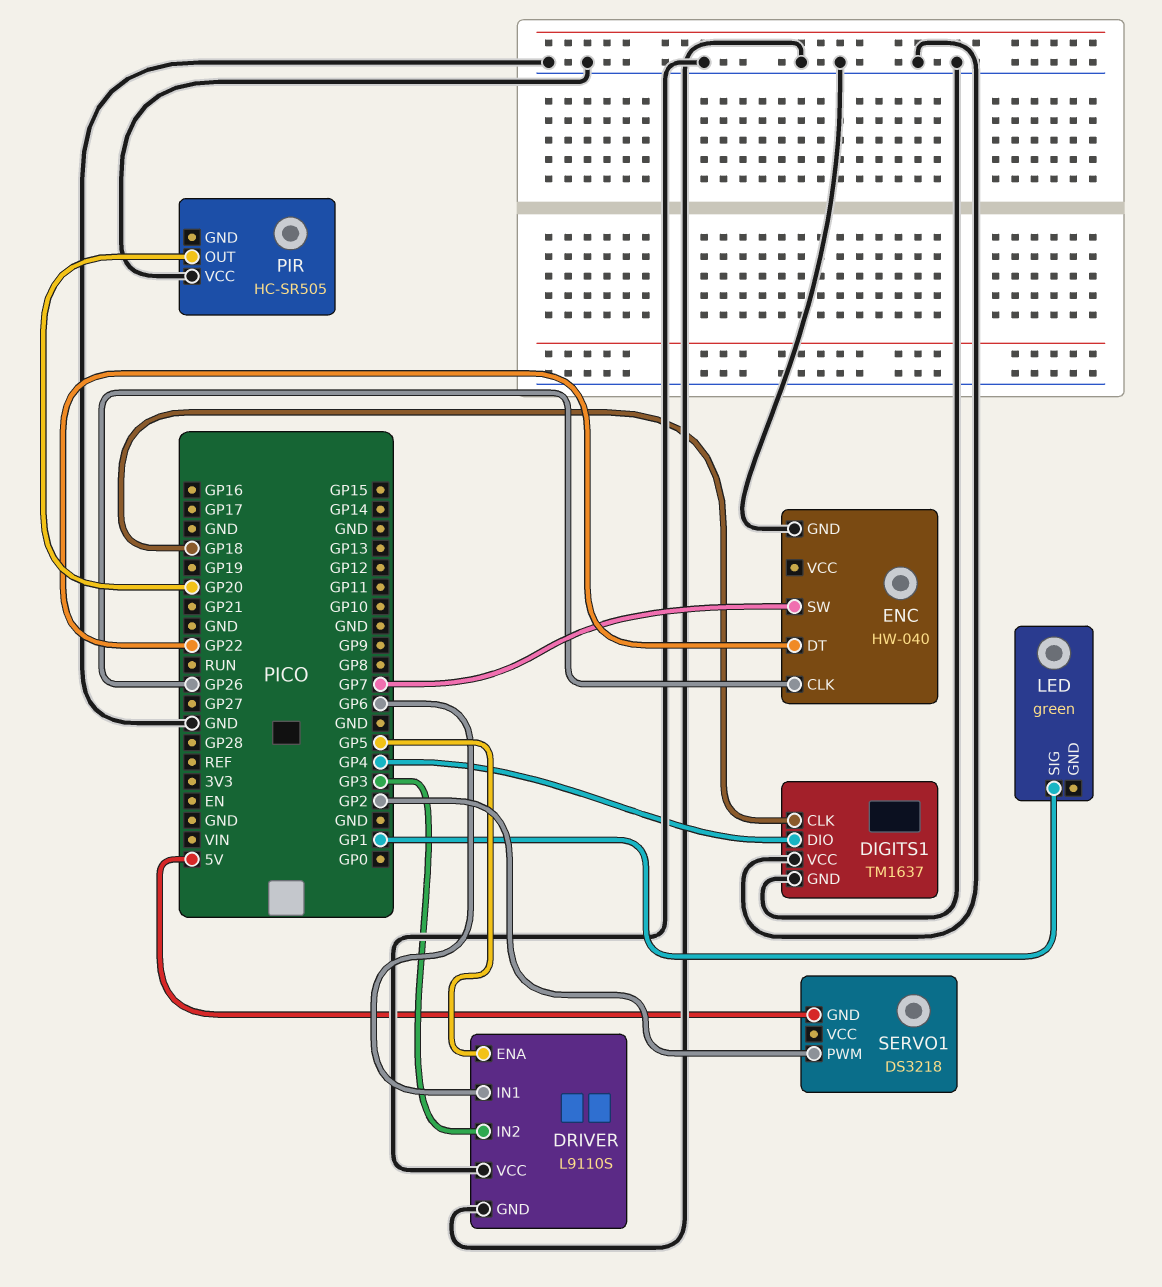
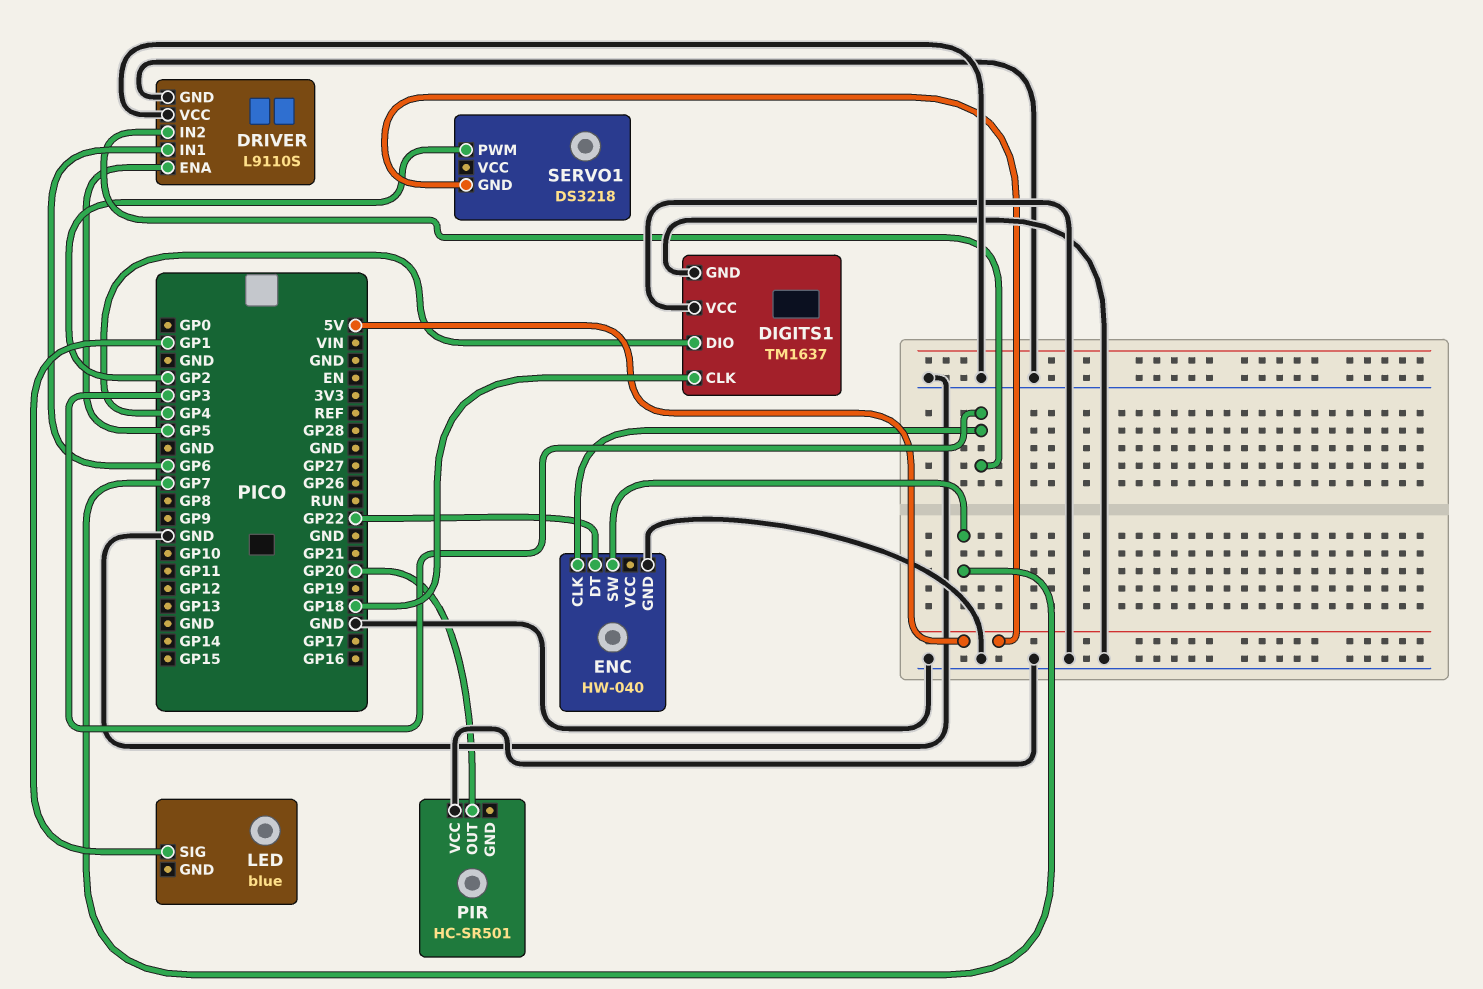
ENC pin CLK: GP26 -> GP3
LED: green -> blue
PIR: HC-SR505 -> HC-SR501

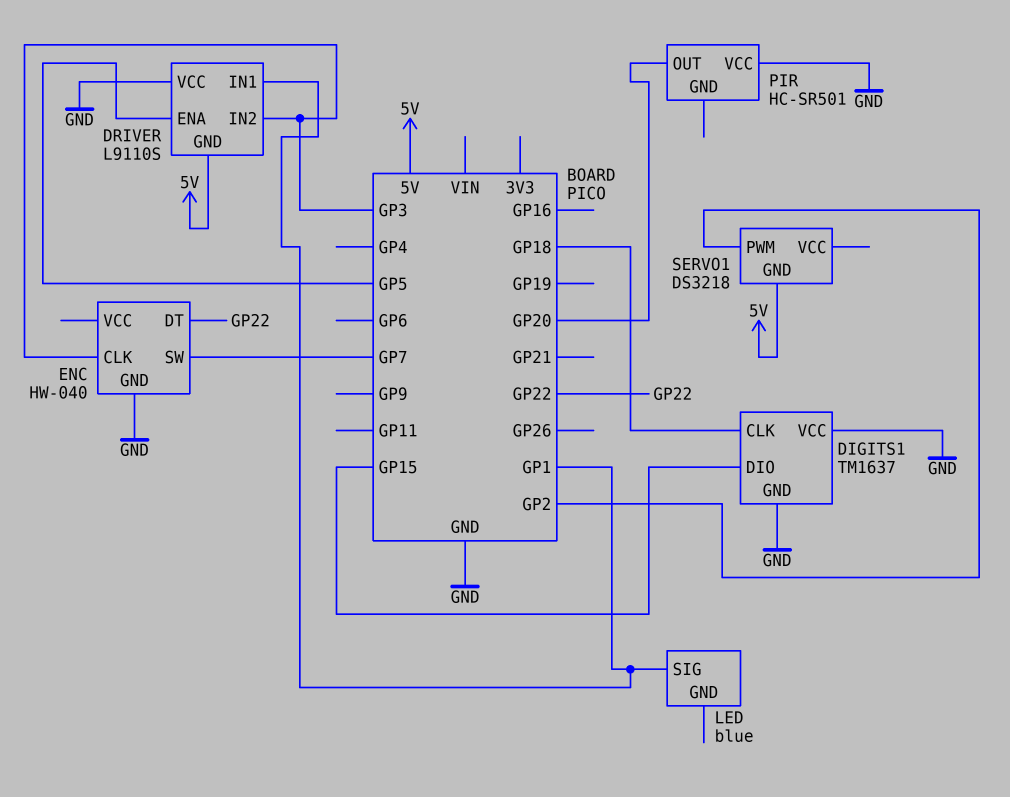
DIGITS1 pin DIO: GP4 -> GP15
DRIVER pin GND: GND -> 5V
DRIVER pin IN1: GP6 -> GP1

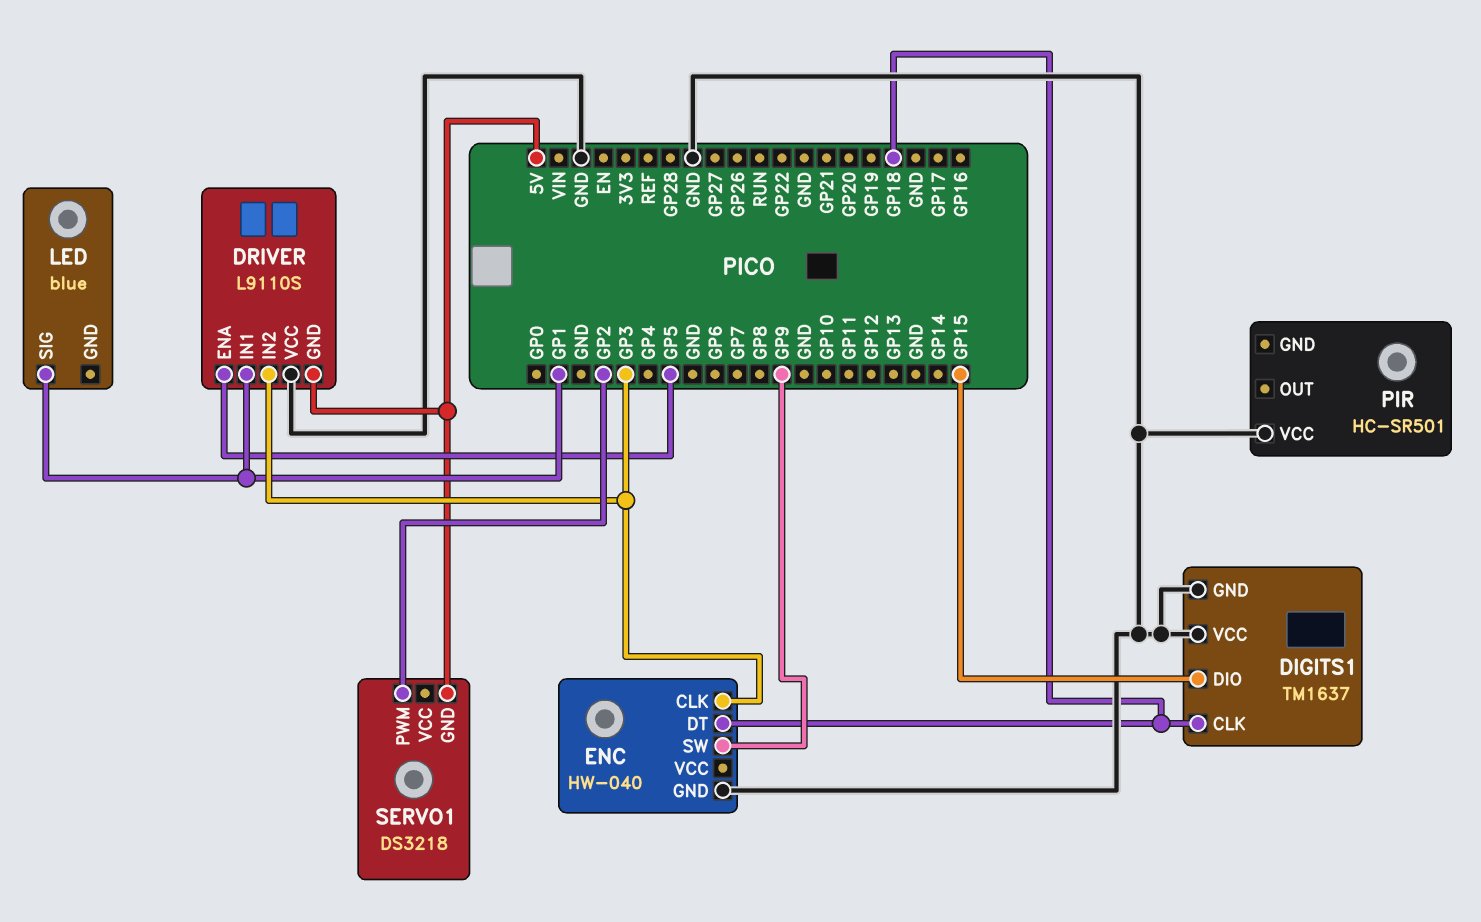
ENC pin DT: GP22 -> GP18
ENC pin SW: GP7 -> GP9
PIR pin OUT: GP20 -> none

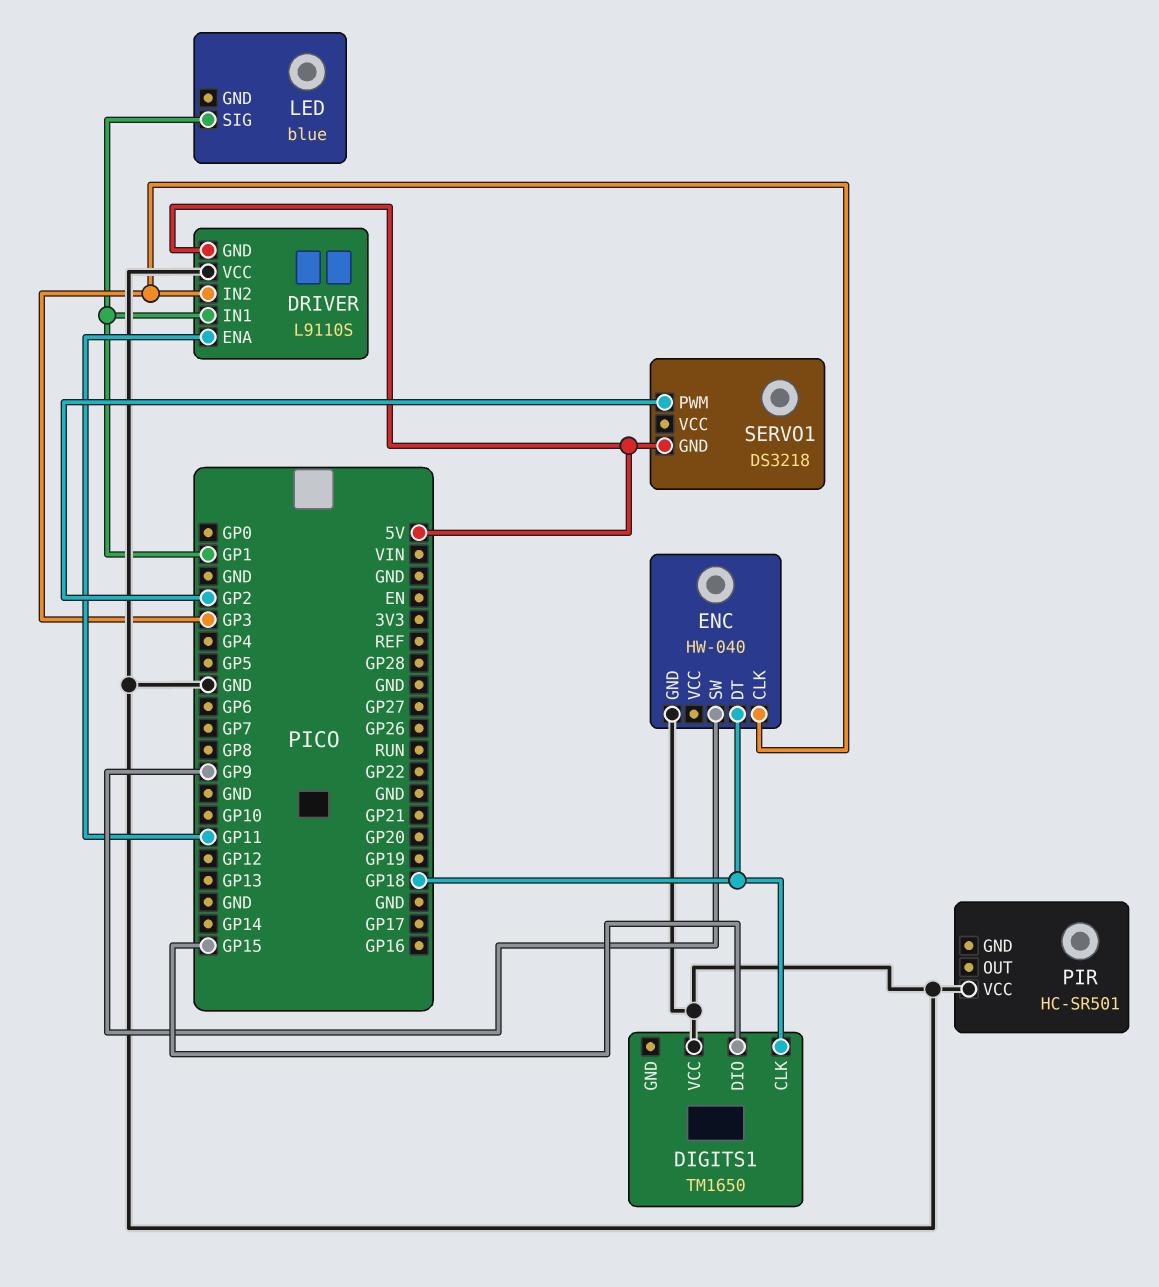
DIGITS1: TM1637 -> TM1650
DIGITS1 pin GND: GND -> none
DRIVER pin ENA: GP5 -> GP11

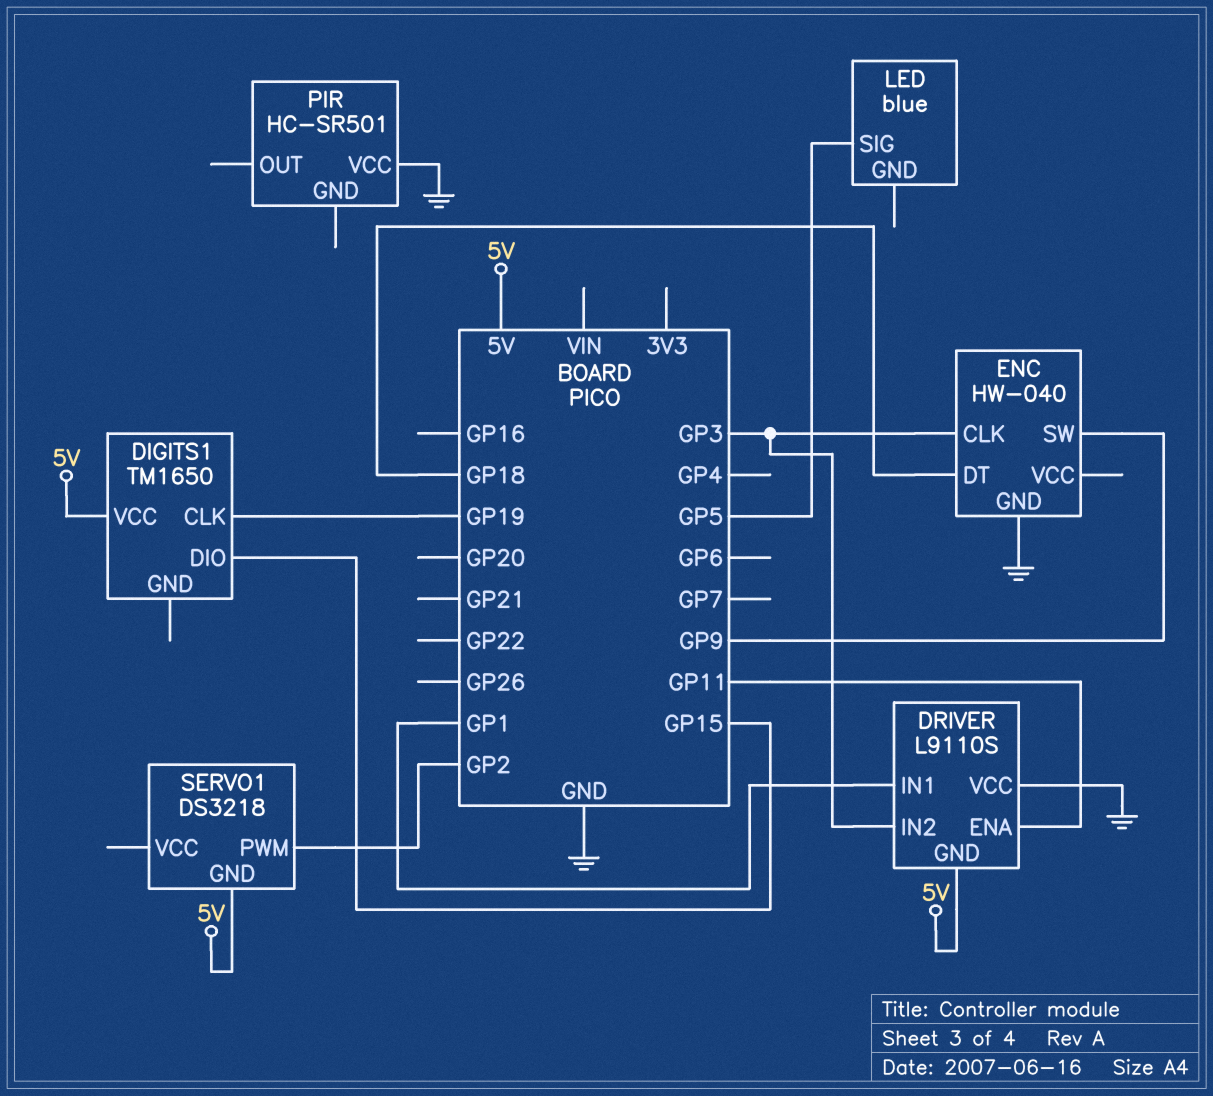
DIGITS1 pin CLK: GP18 -> GP19
DIGITS1 pin VCC: GND -> 5V
LED pin SIG: GP1 -> GP5

